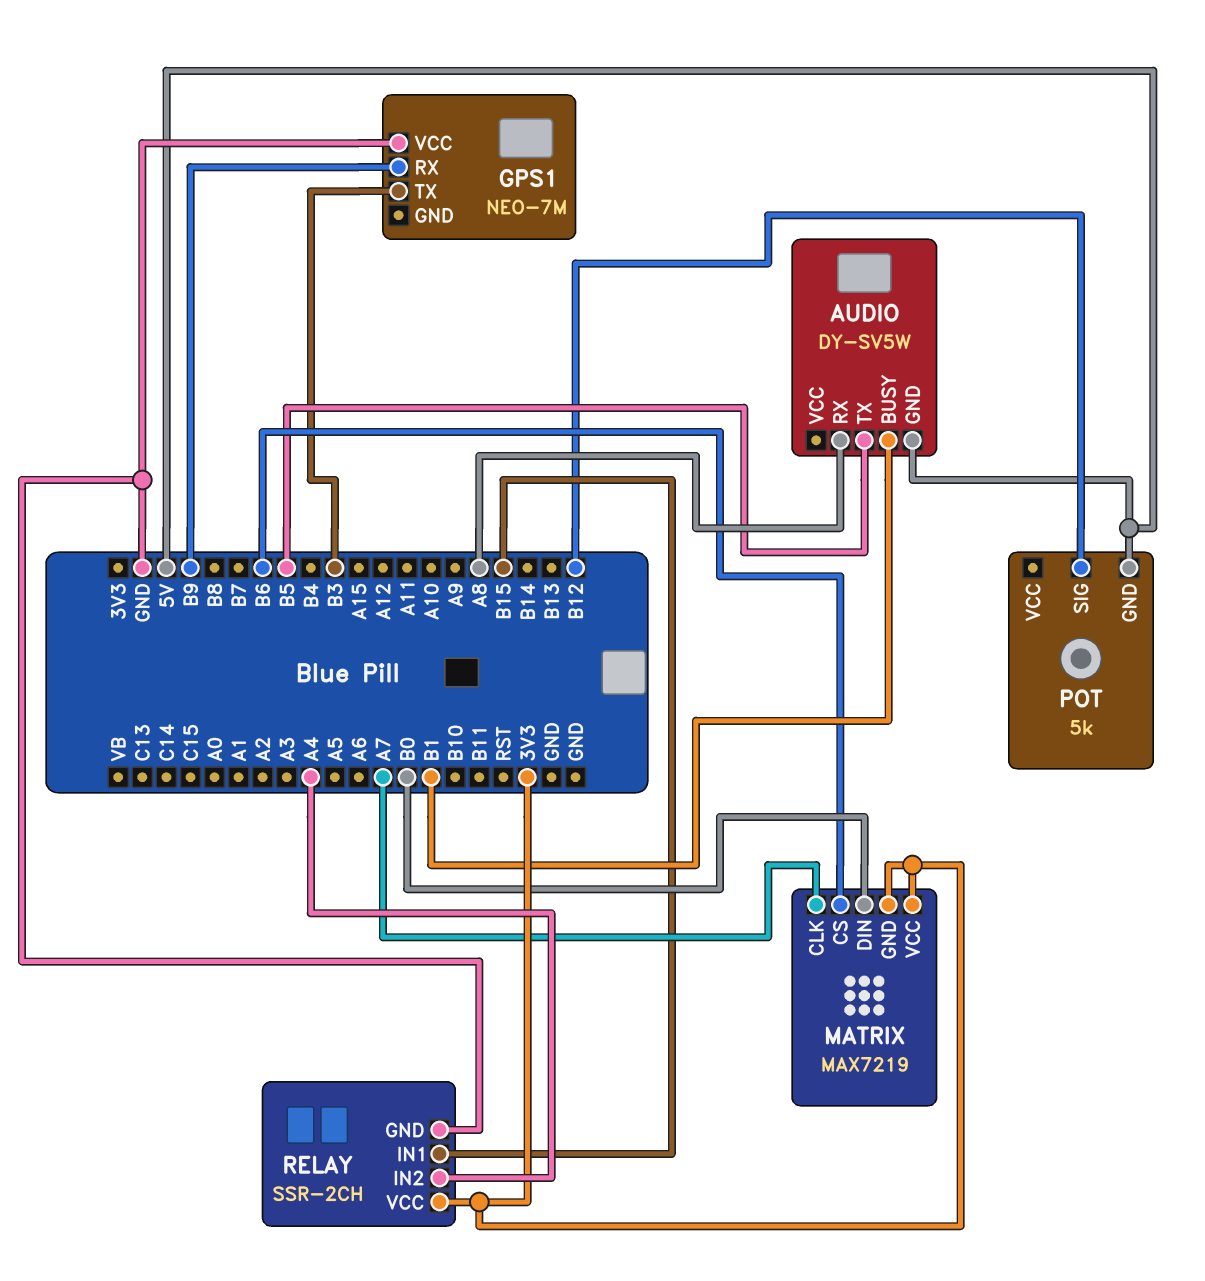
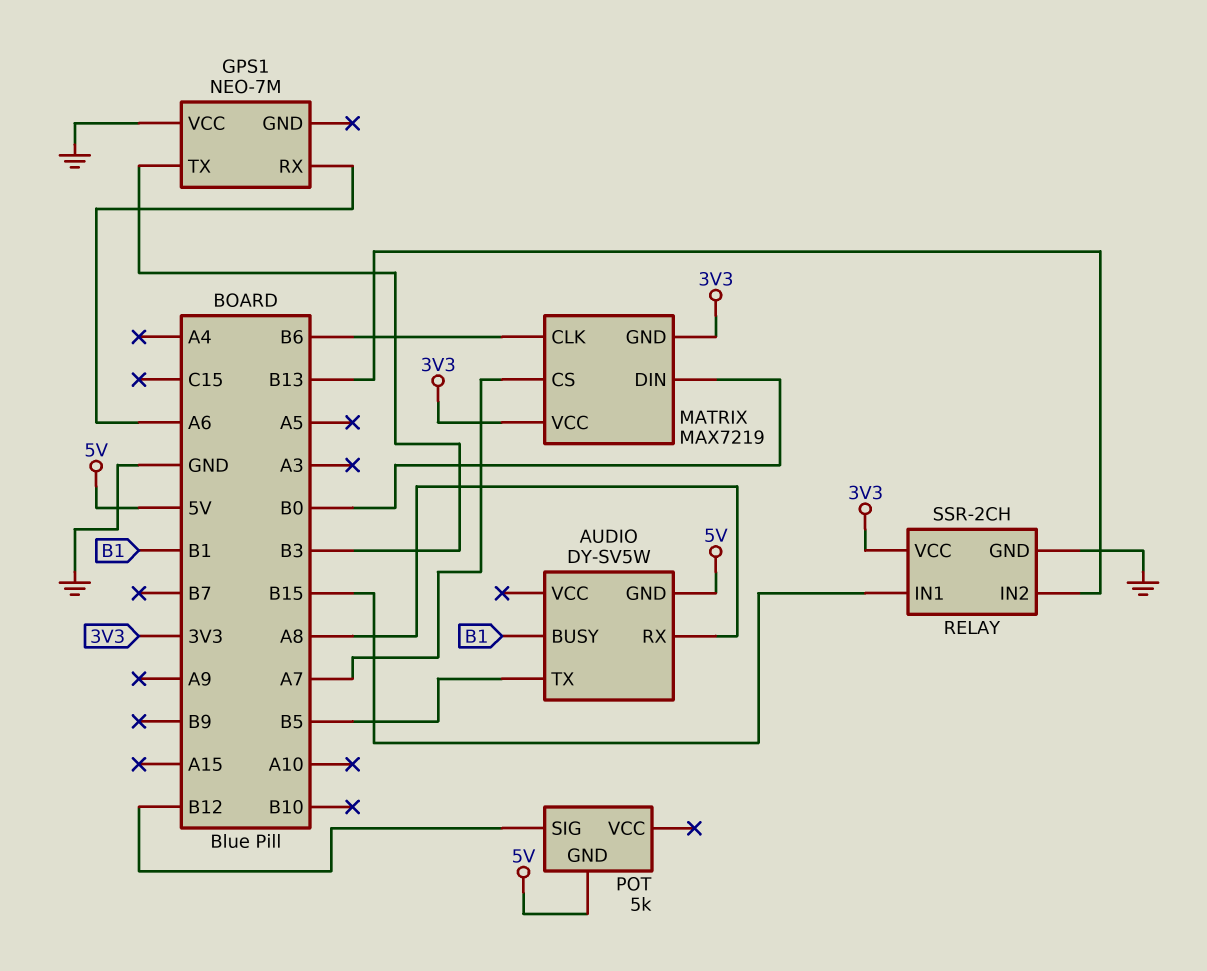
GPS1 pin RX: B9 -> A6
MATRIX pin CLK: A7 -> B6
MATRIX pin CS: B6 -> A7
RELAY pin IN2: A4 -> B13

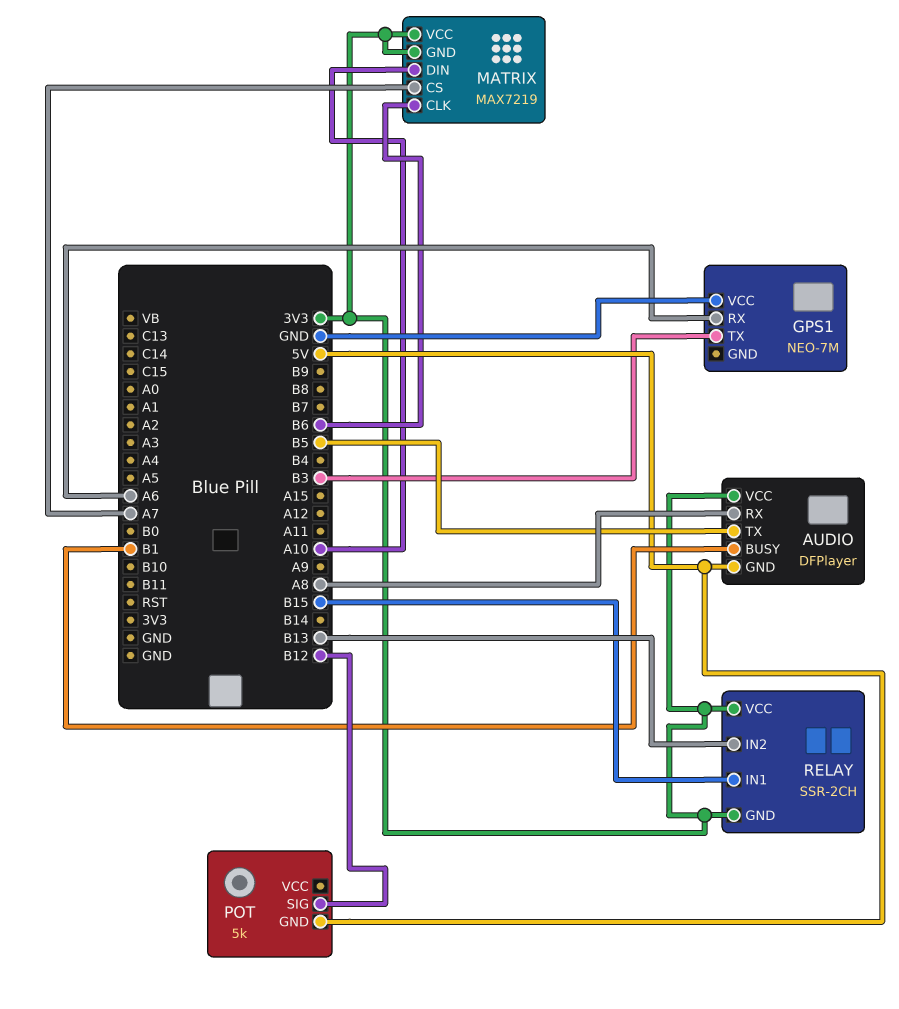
AUDIO: DY-SV5W -> DFPlayer
AUDIO pin VCC: none -> 3V3
MATRIX pin DIN: B0 -> A10
RELAY pin GND: GND -> 3V3

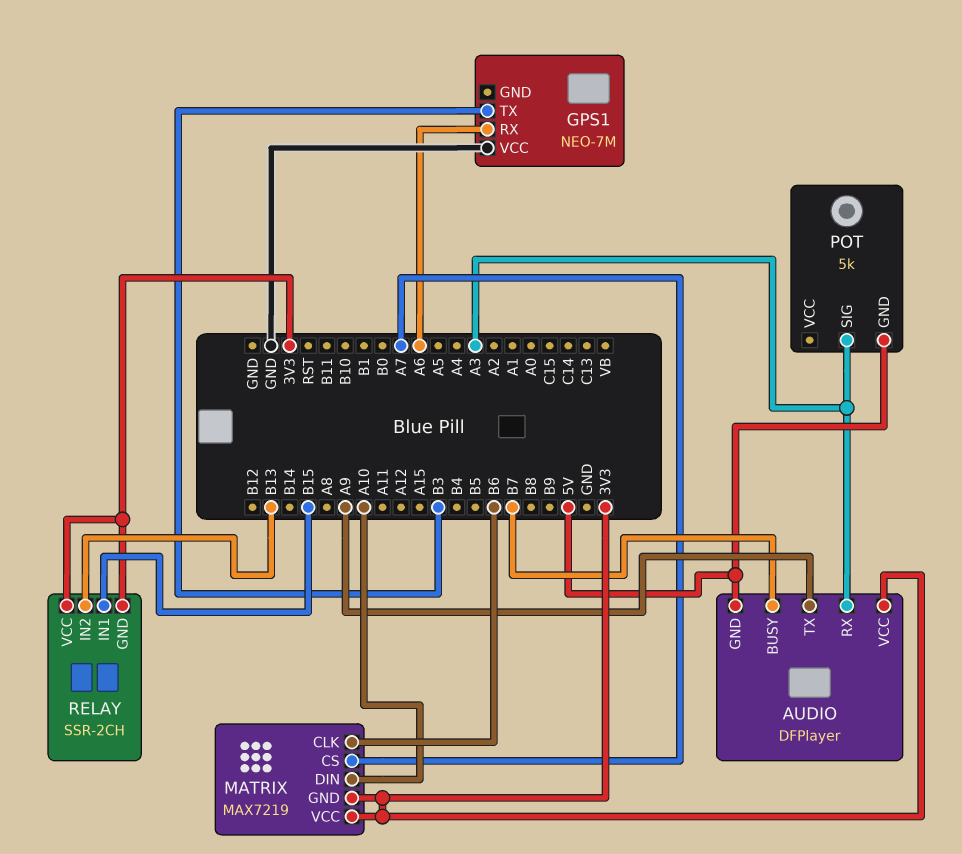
AUDIO pin BUSY: B1 -> B7
AUDIO pin RX: A8 -> A3
AUDIO pin TX: B5 -> A9
POT pin SIG: B12 -> A3

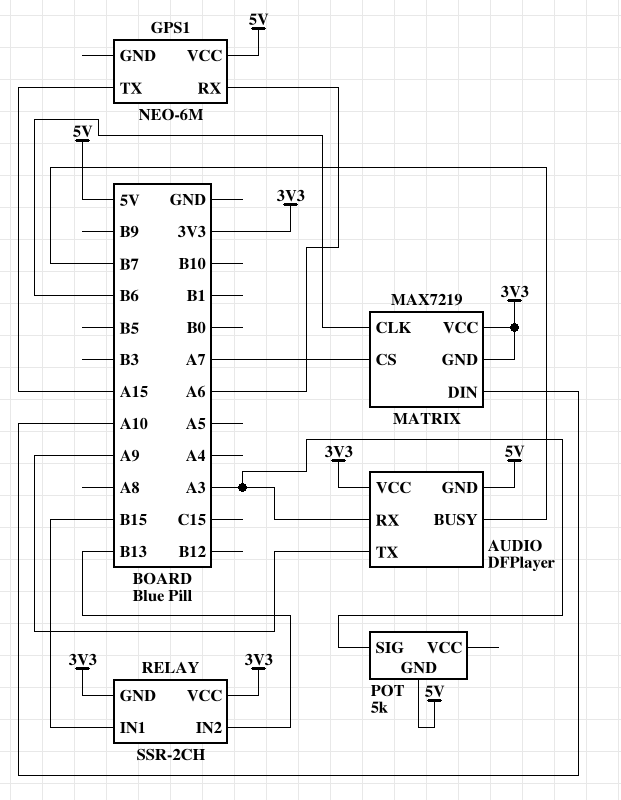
GPS1: NEO-7M -> NEO-6M
GPS1 pin TX: B3 -> A15
GPS1 pin VCC: GND -> 5V

